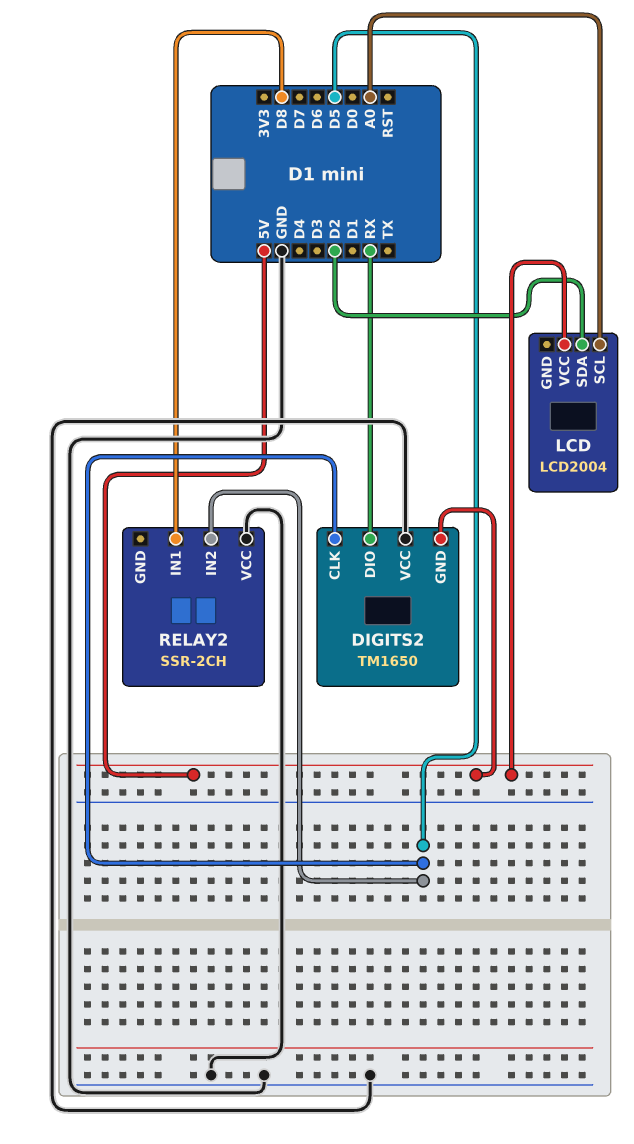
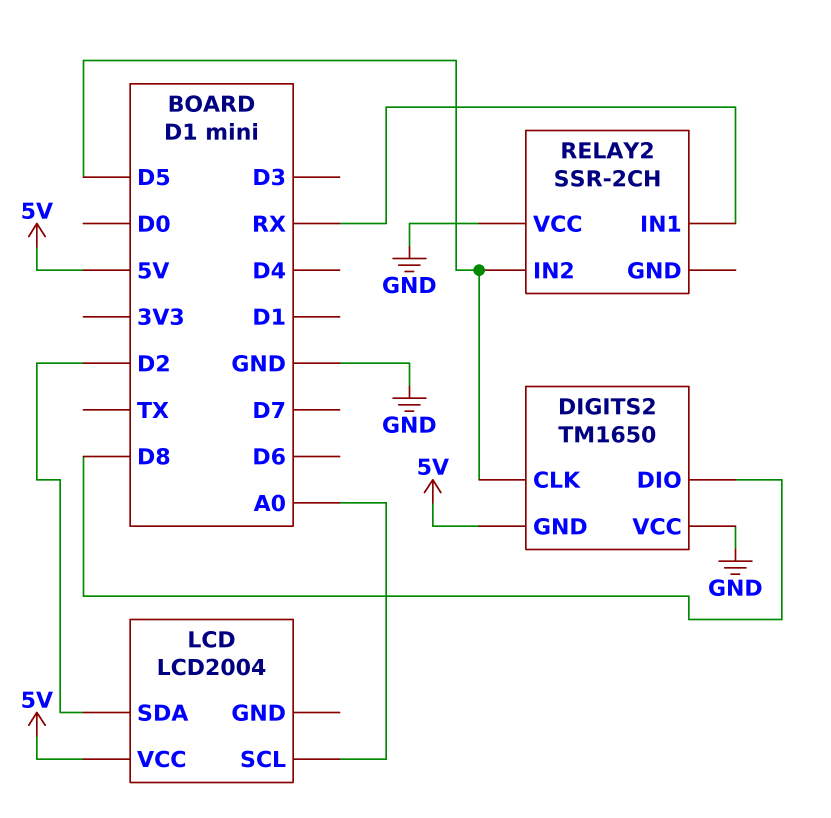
DIGITS2 pin DIO: RX -> D8
RELAY2 pin IN1: D8 -> RX

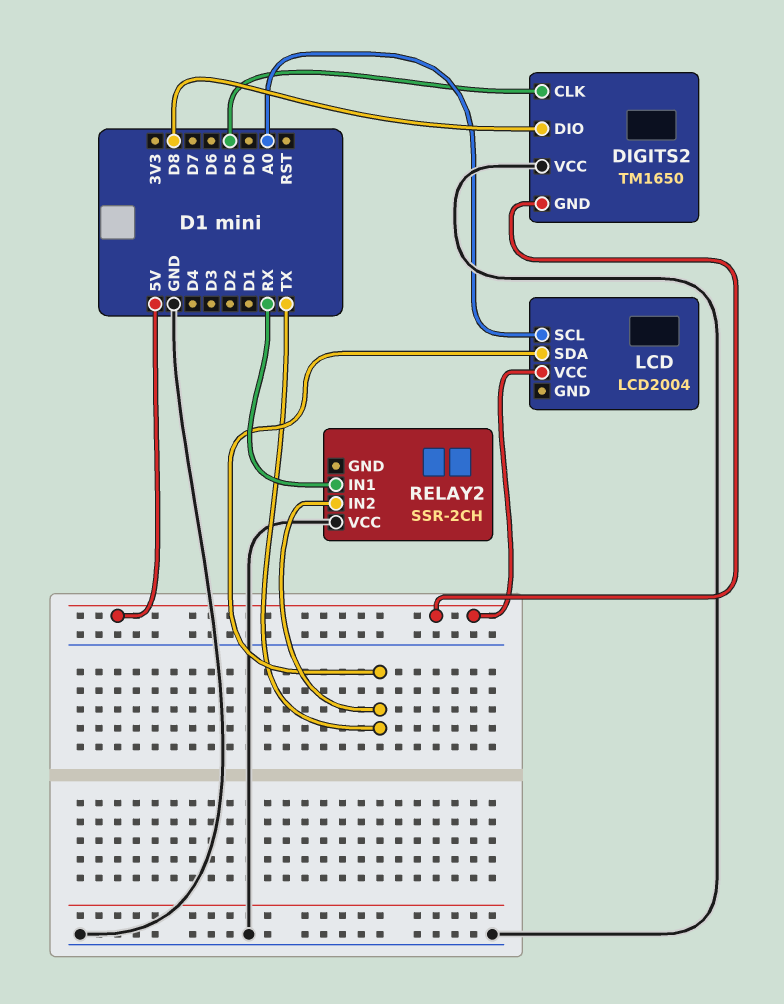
LCD pin SDA: D2 -> TX
RELAY2 pin IN2: D5 -> TX

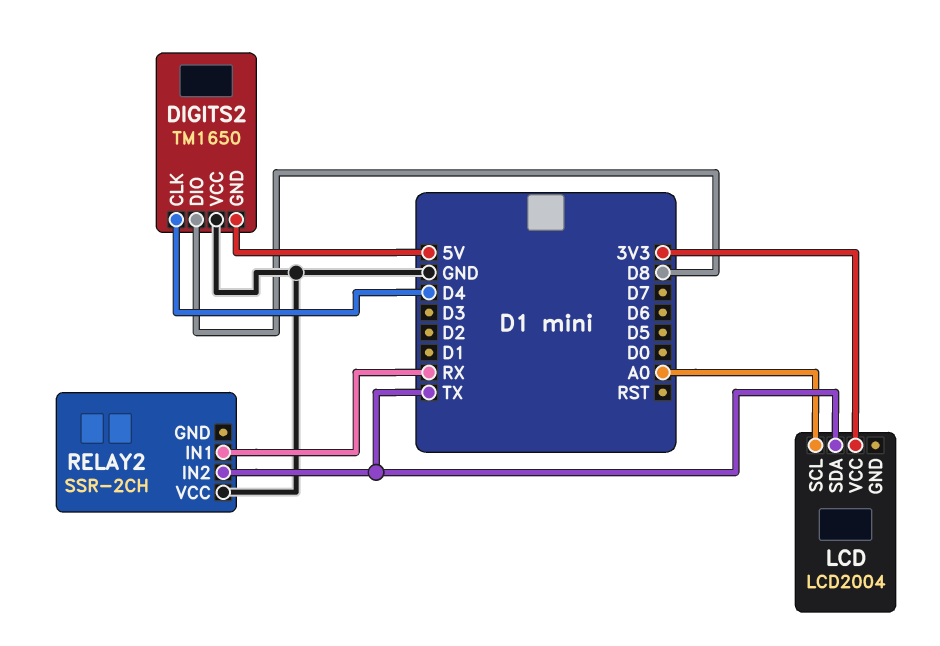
DIGITS2 pin CLK: D5 -> D4
LCD pin VCC: 5V -> 3V3

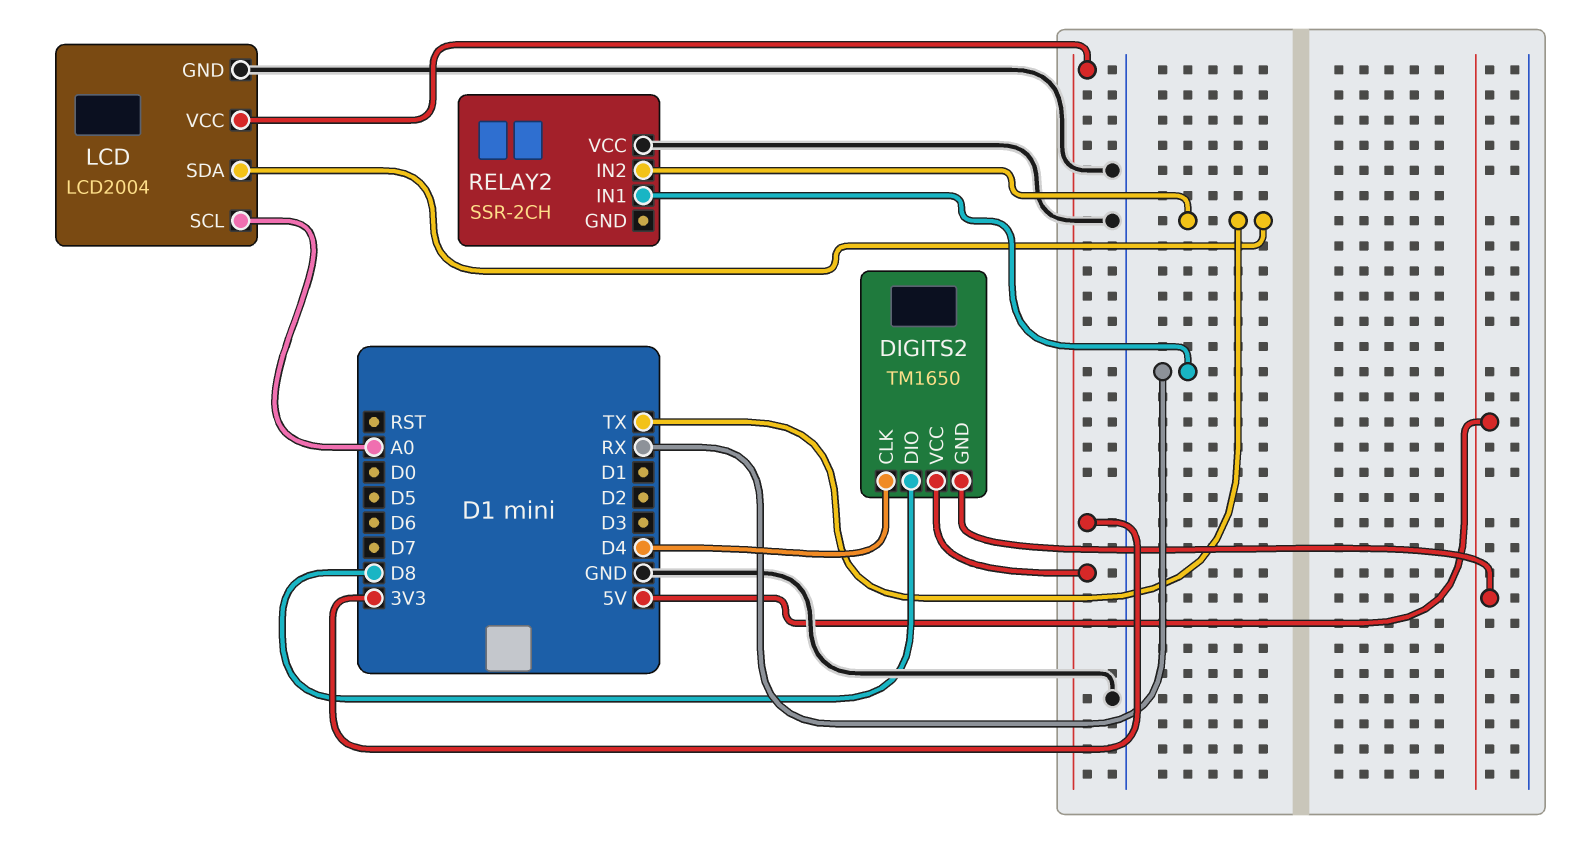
DIGITS2 pin VCC: GND -> 3V3
LCD pin GND: none -> GND

